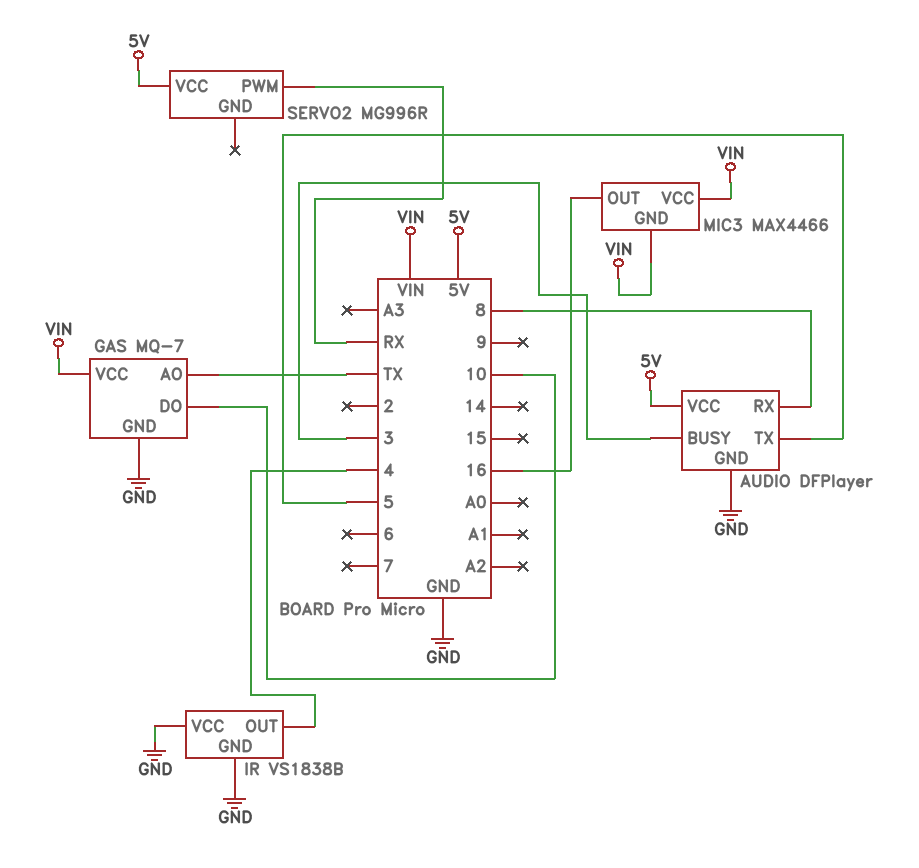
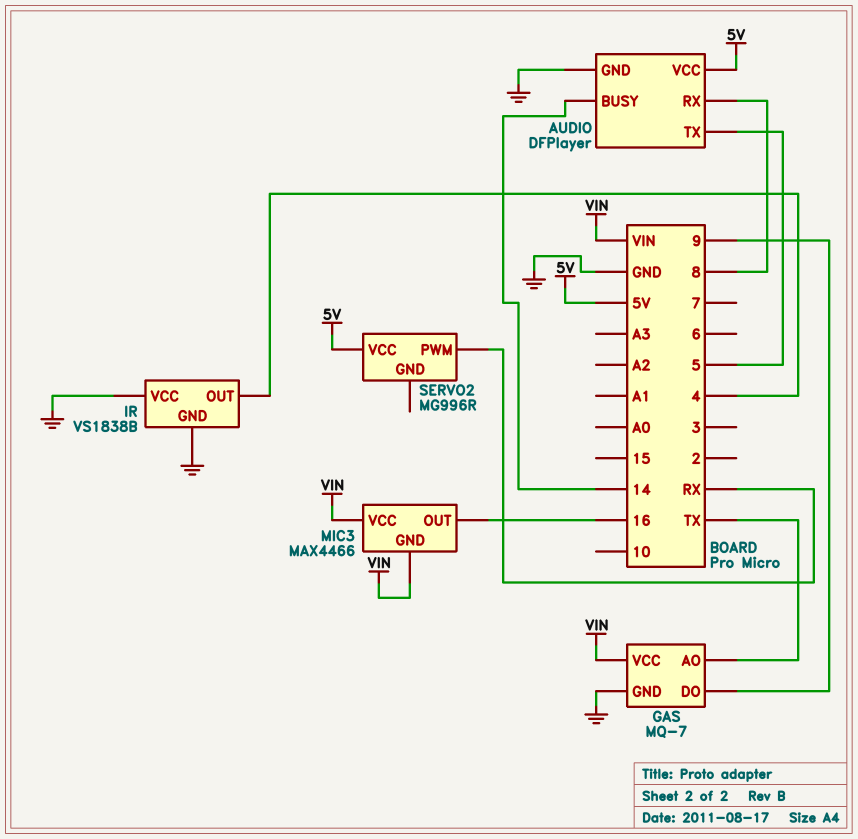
AUDIO pin BUSY: 3 -> 14
GAS pin DO: 10 -> 9

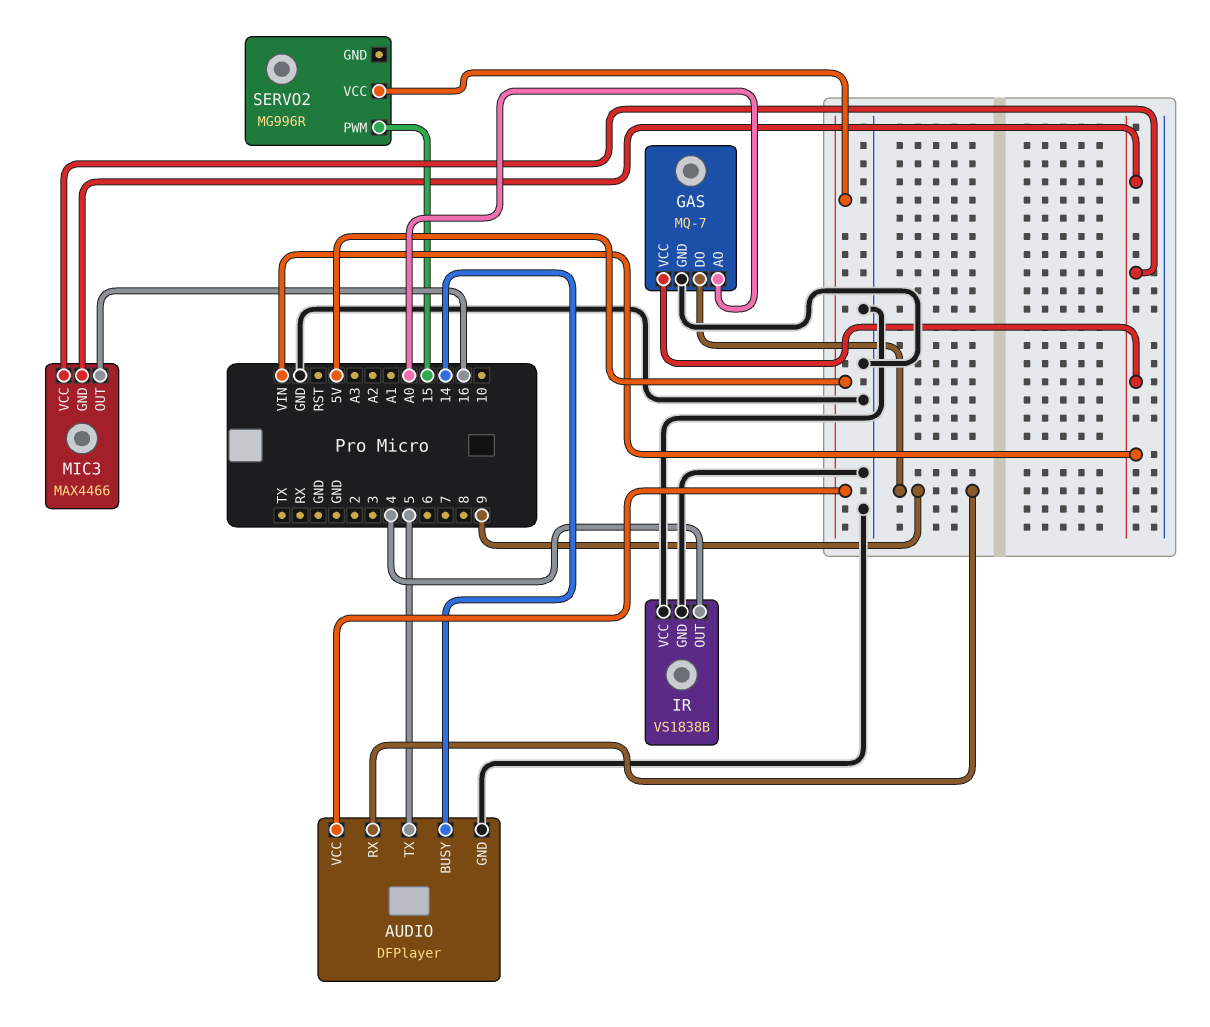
AUDIO pin RX: 8 -> 9
GAS pin AO: TX -> A0
SERVO2 pin PWM: RX -> 15

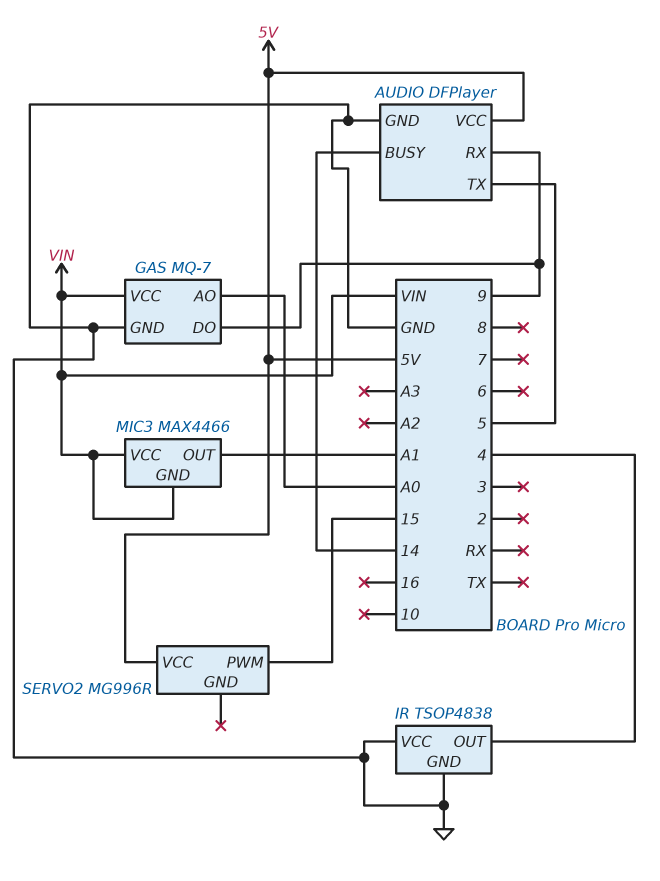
IR: VS1838B -> TSOP4838
MIC3 pin OUT: 16 -> A1

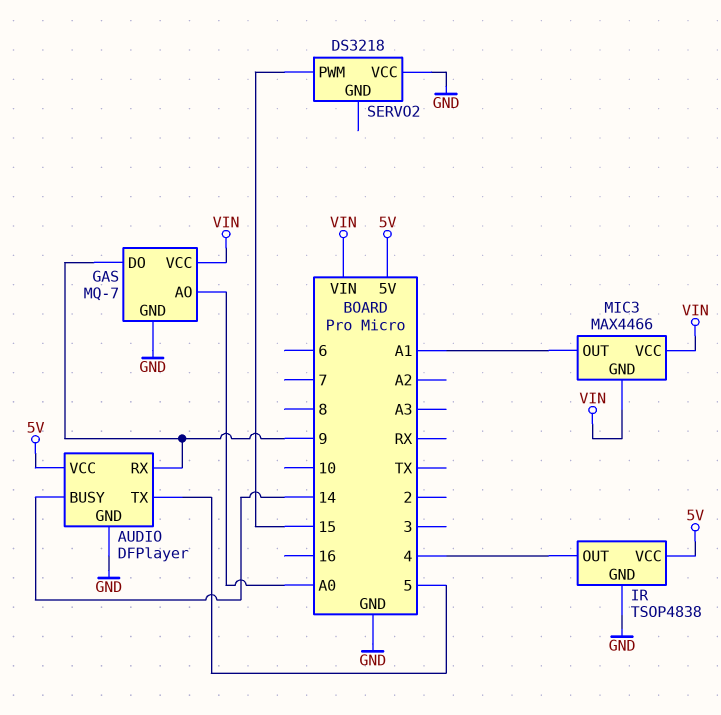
IR pin VCC: GND -> 5V
SERVO2: MG996R -> DS3218
SERVO2 pin VCC: 5V -> GND

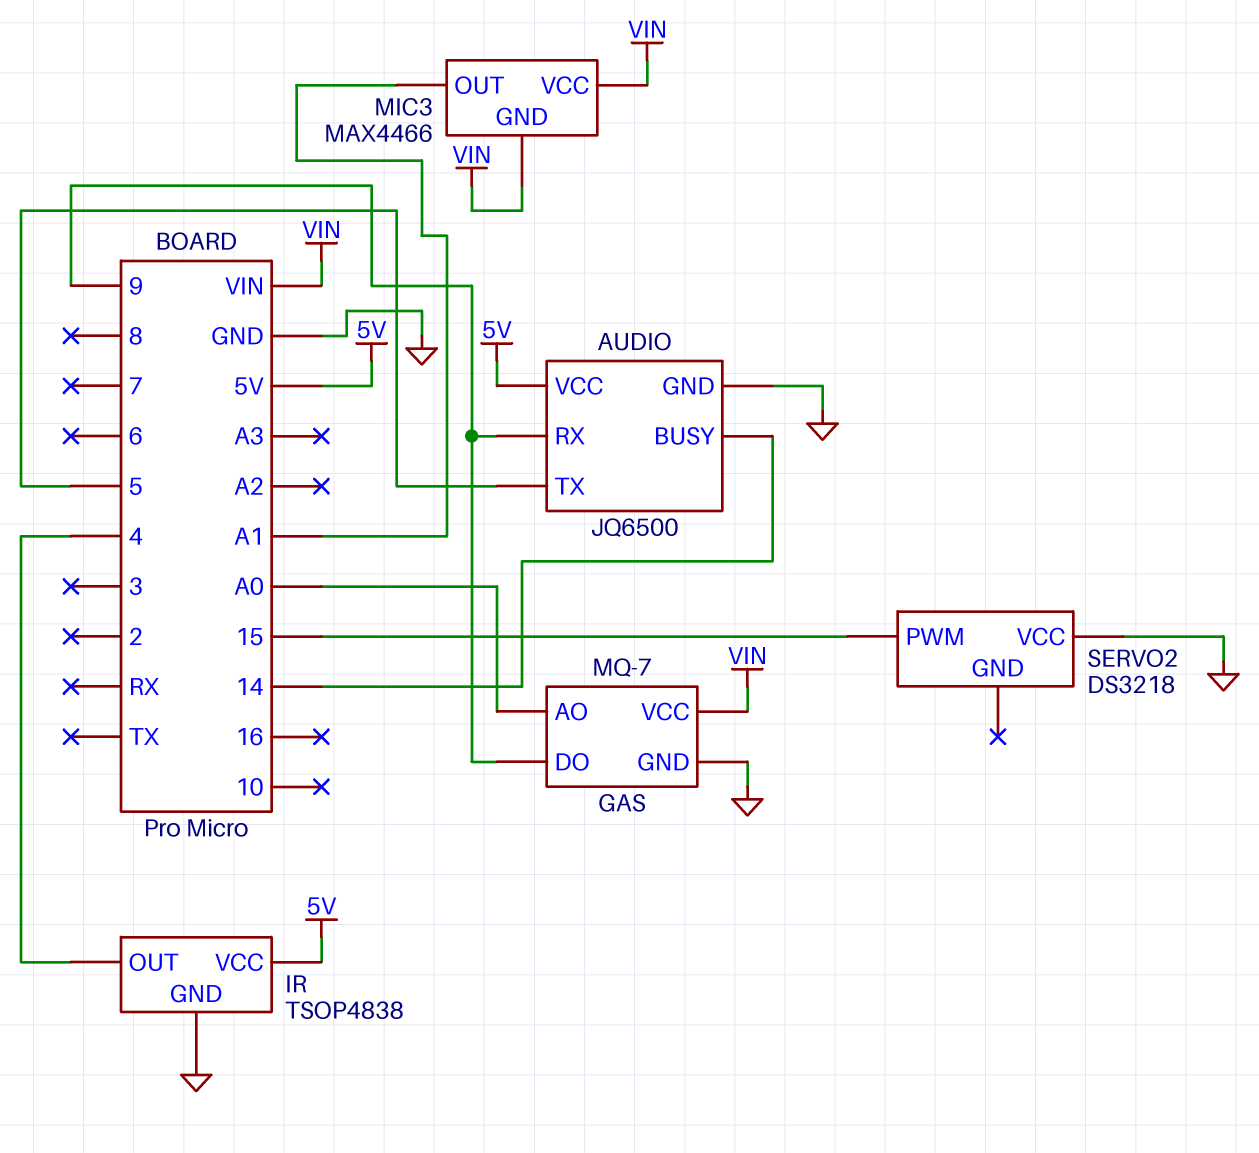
AUDIO: DFPlayer -> JQ6500

